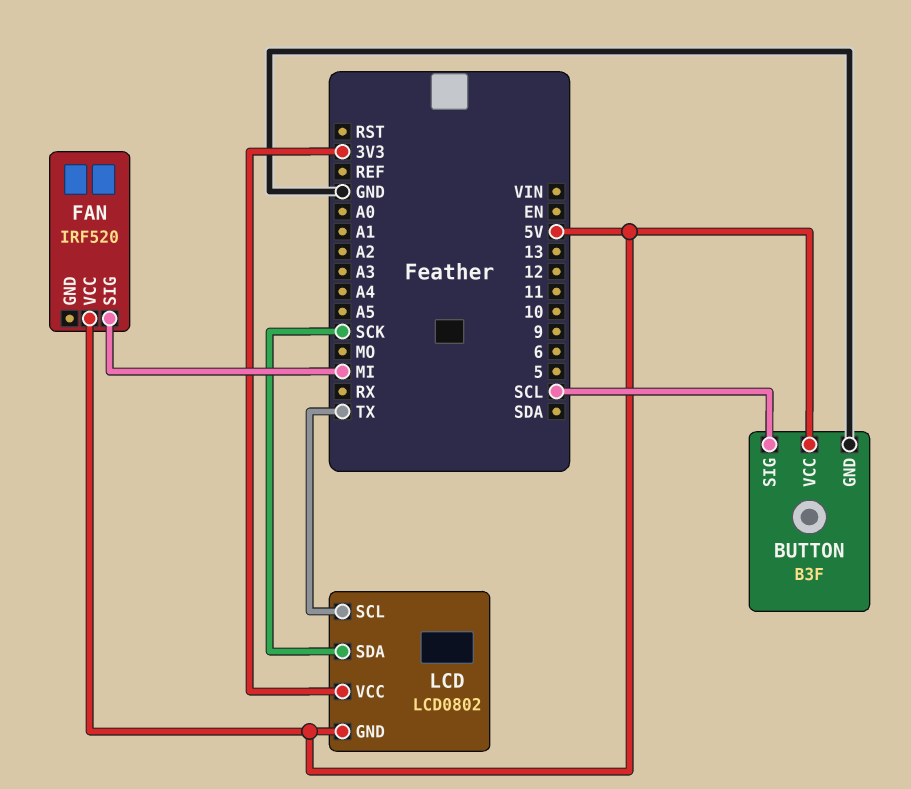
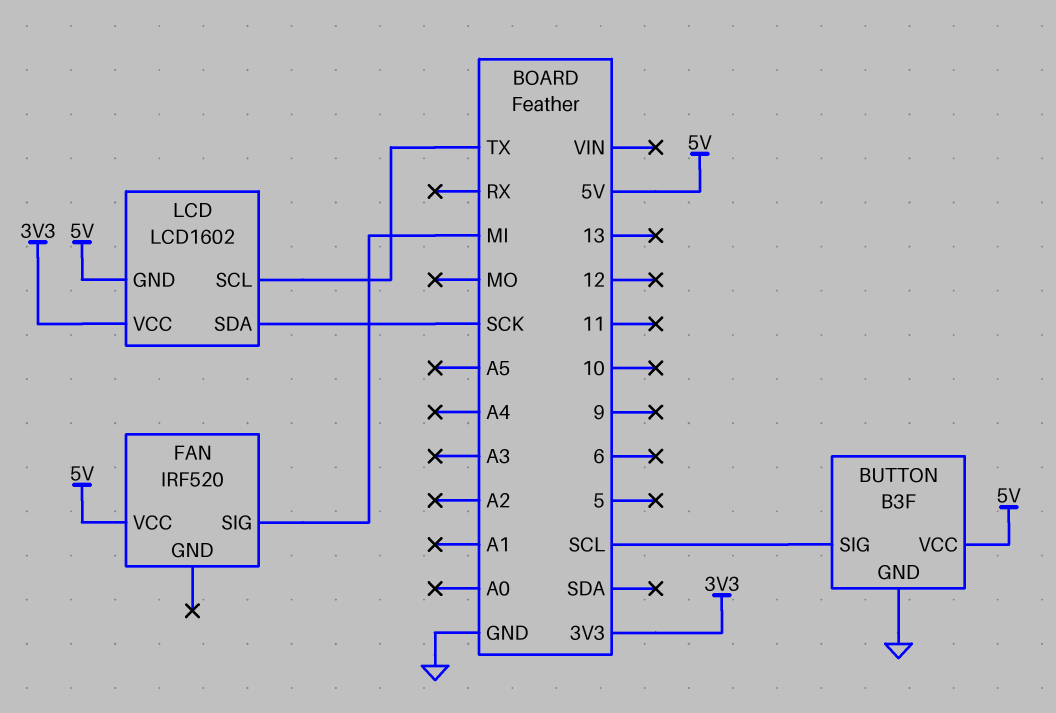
LCD: LCD0802 -> LCD1602

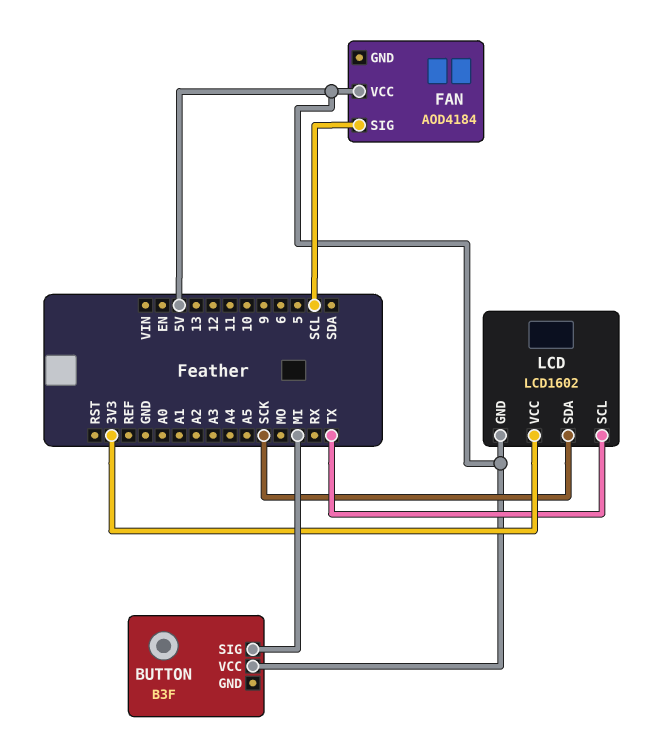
BUTTON pin GND: GND -> none
BUTTON pin SIG: SCL -> MI
FAN: IRF520 -> AOD4184
FAN pin SIG: MI -> SCL

